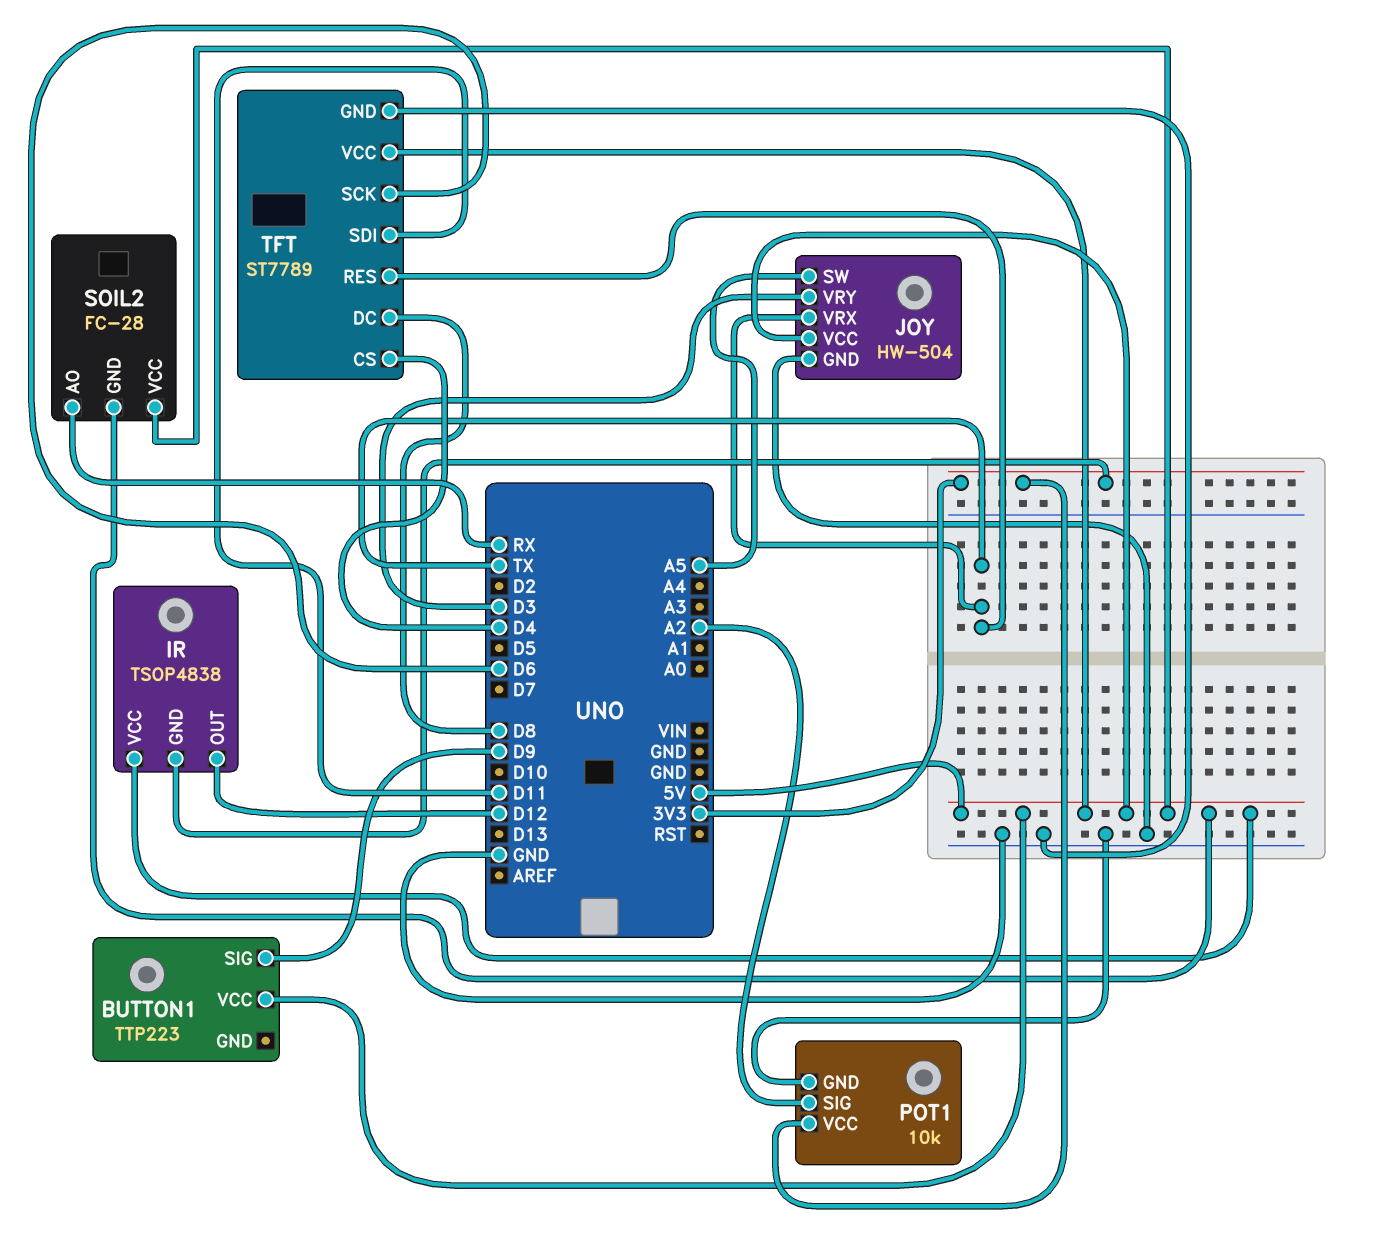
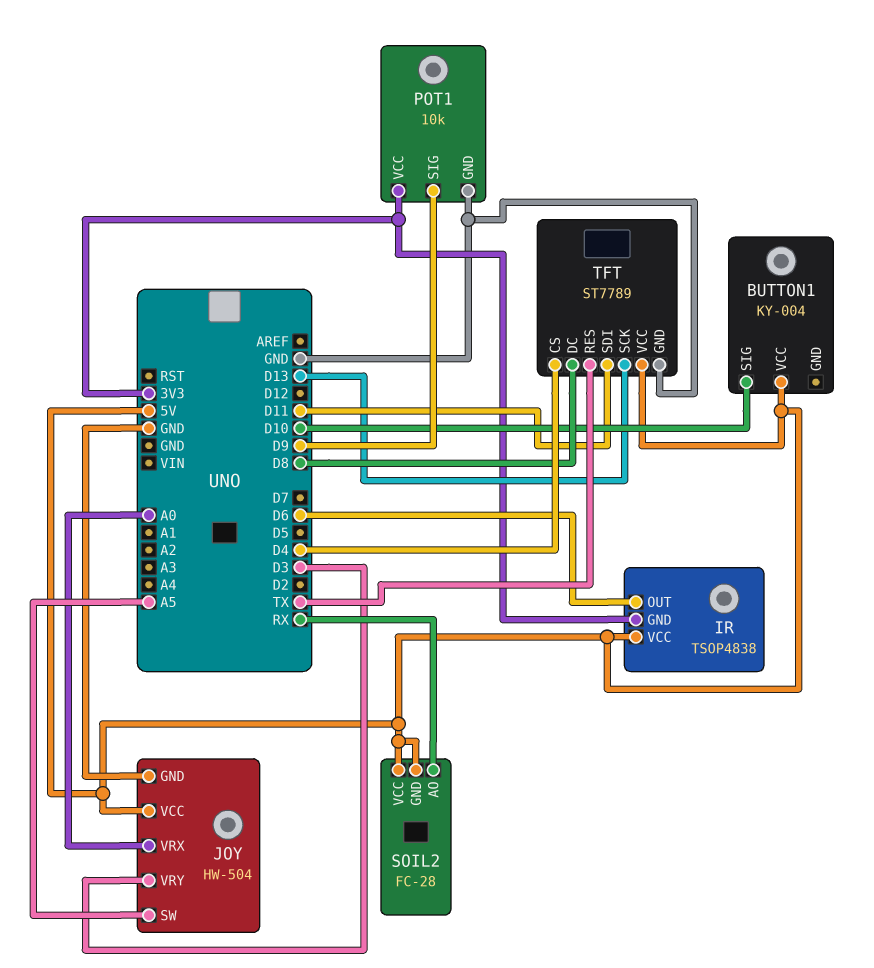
BUTTON1: TTP223 -> KY-004
BUTTON1 pin SIG: D9 -> D10
IR pin OUT: D12 -> D6
JOY pin VRX: TX -> A0
POT1 pin SIG: A2 -> D9
TFT pin SCK: D6 -> D13

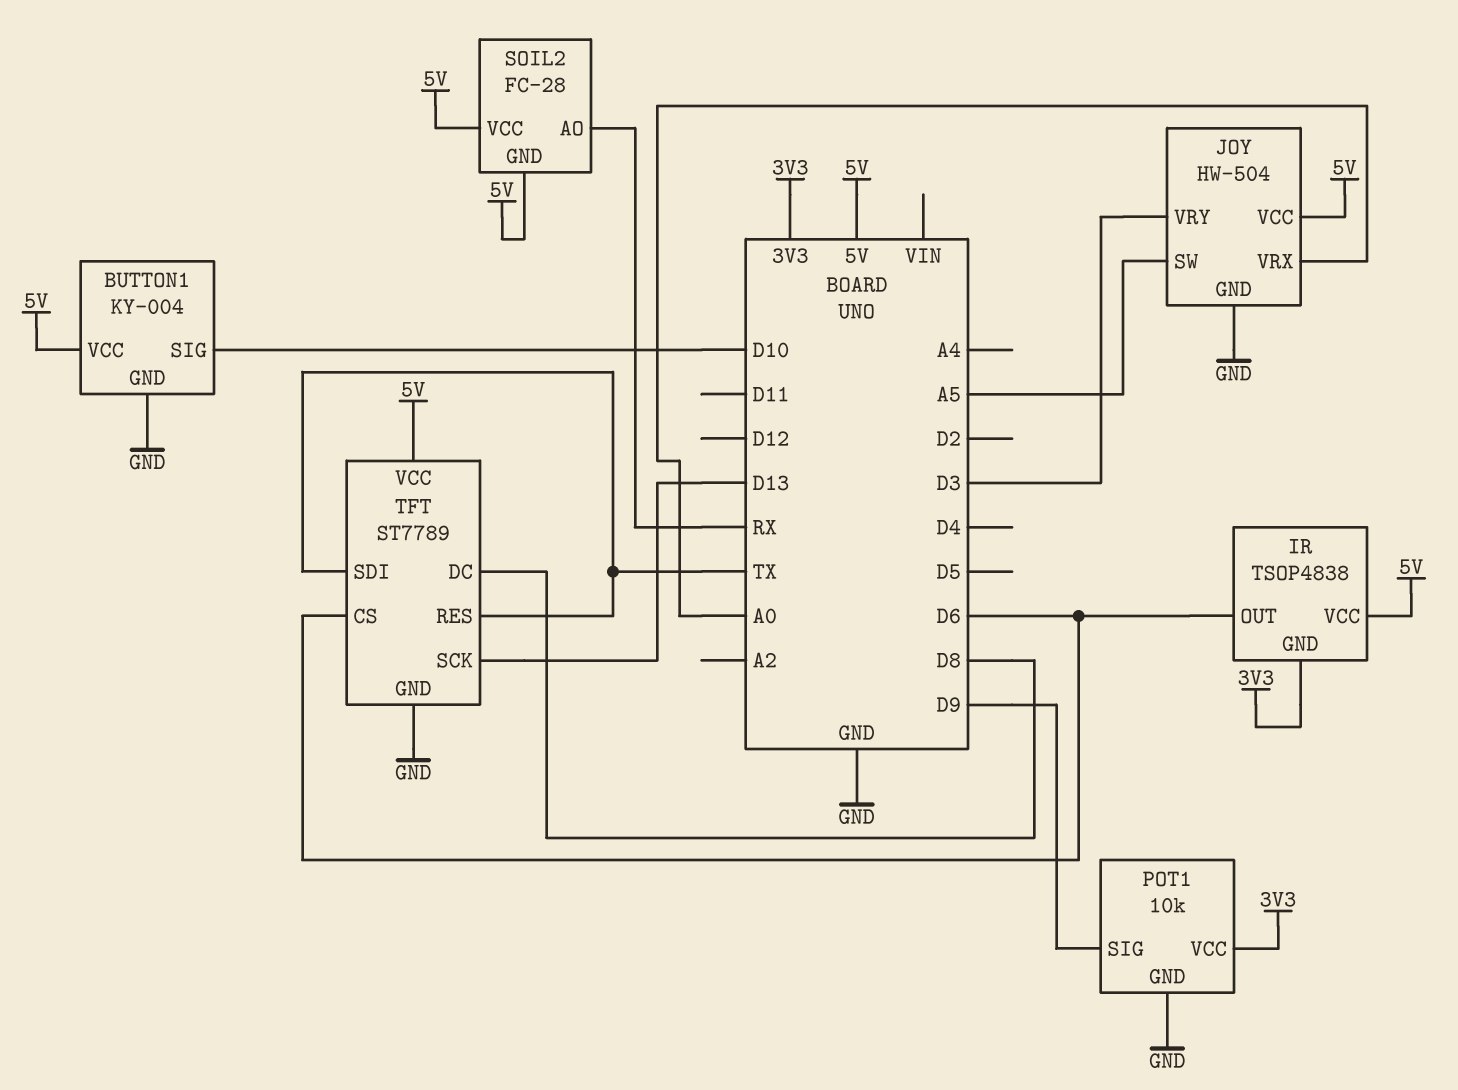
BUTTON1 pin GND: none -> GND
TFT pin CS: D4 -> D6
TFT pin SDI: D11 -> TX

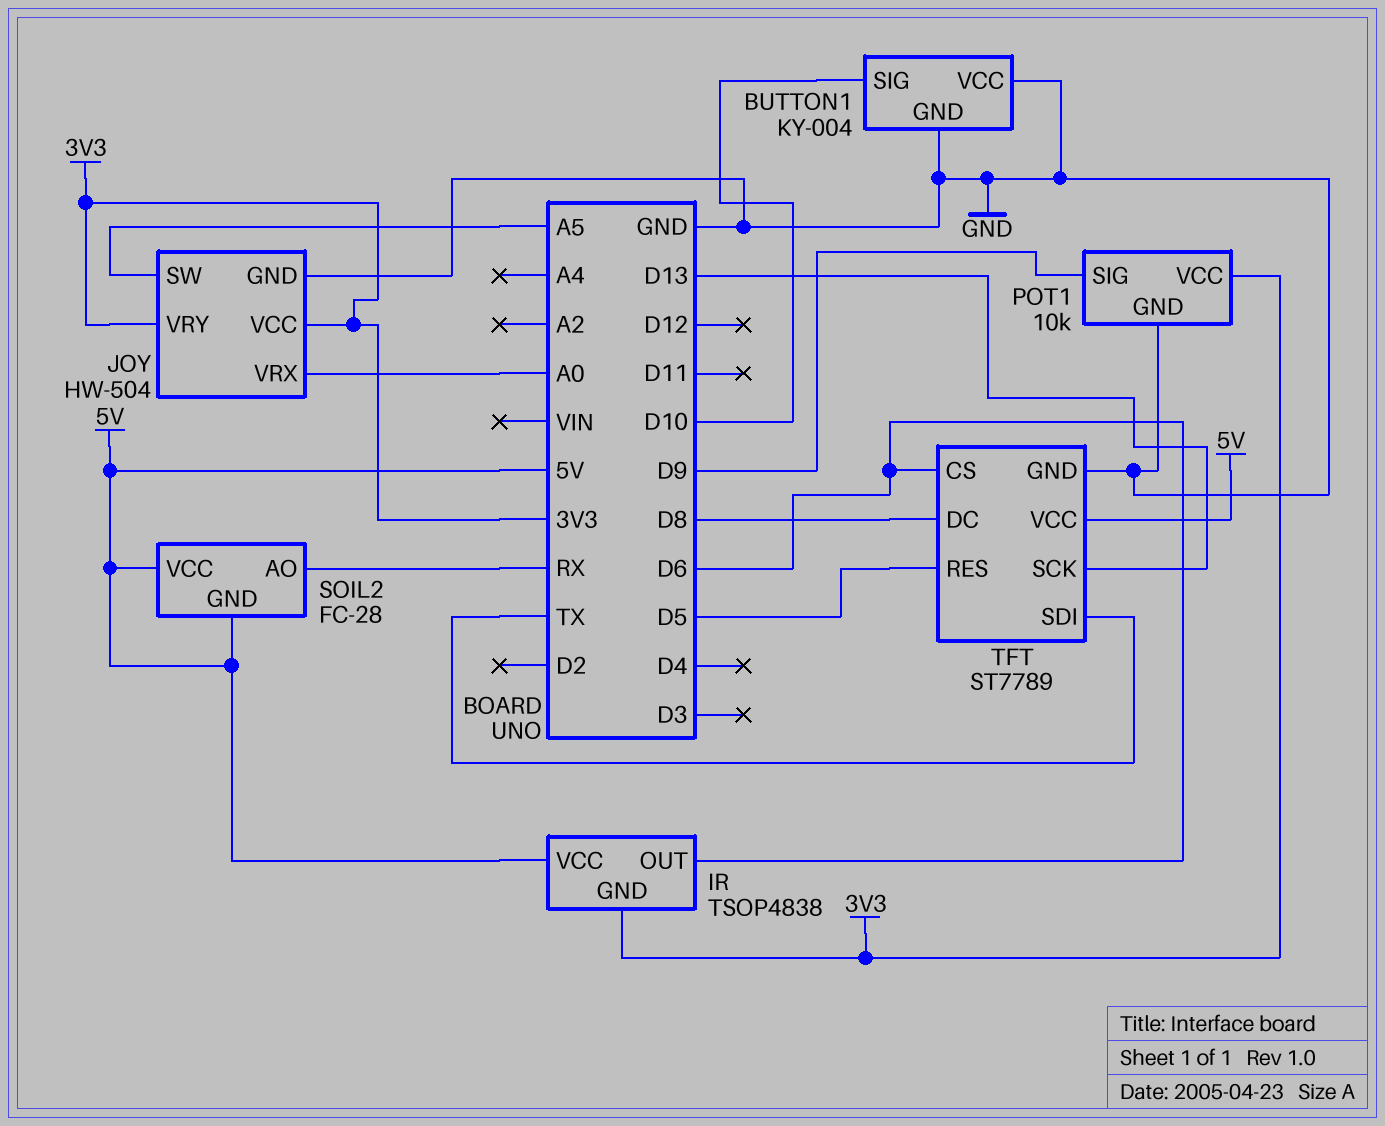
BUTTON1 pin VCC: 5V -> GND
JOY pin VCC: 5V -> 3V3
JOY pin VRY: D3 -> 3V3
TFT pin RES: TX -> D5

